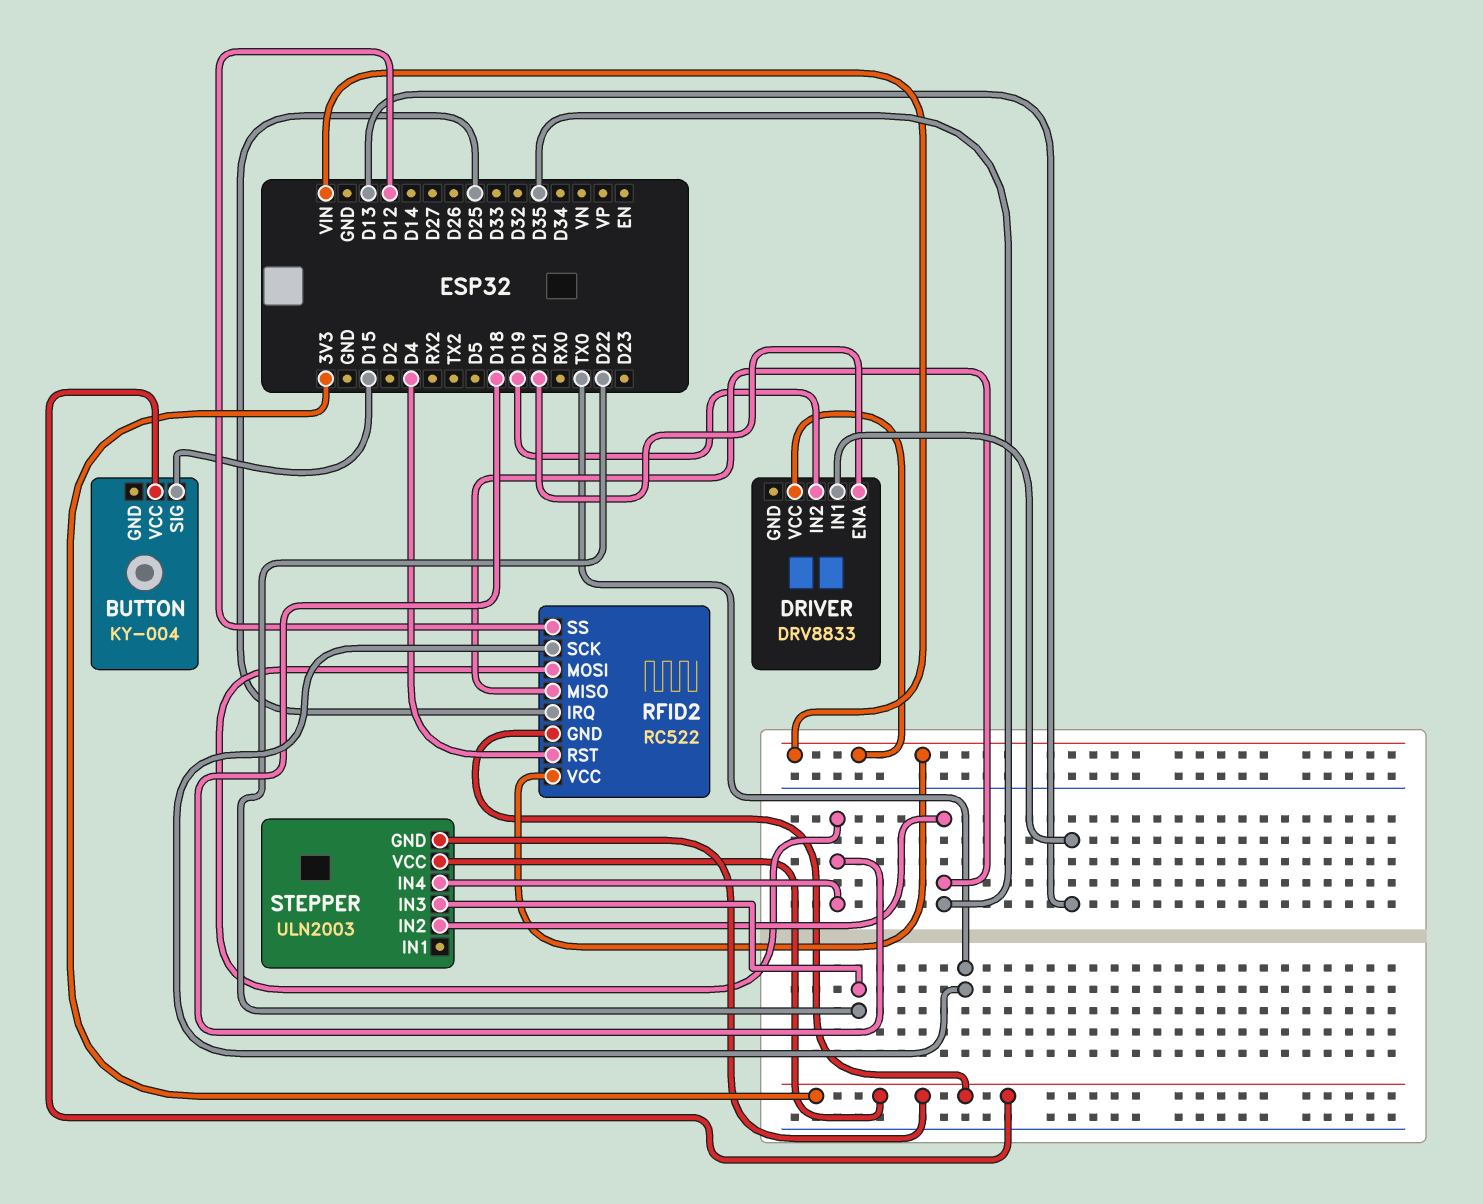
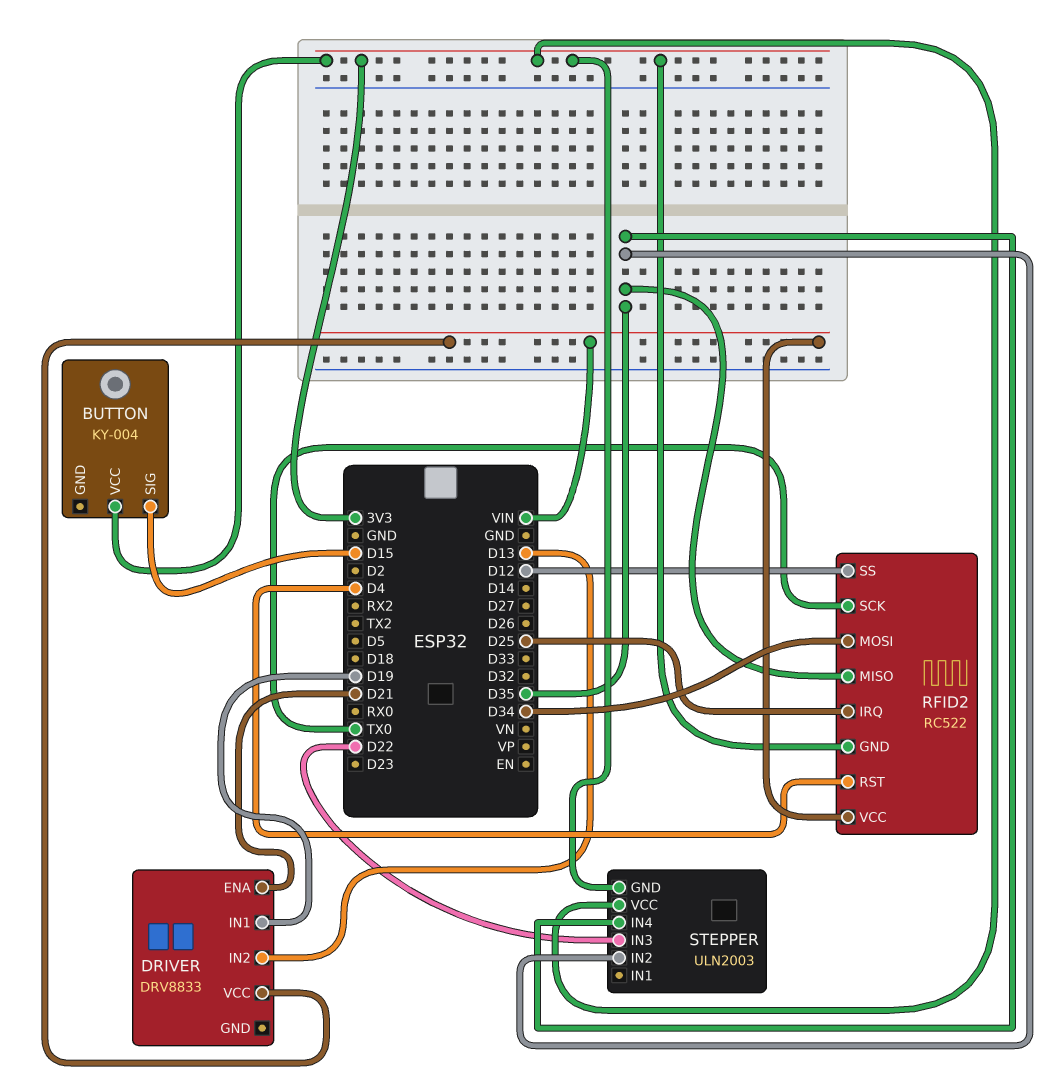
DRIVER pin IN1: D13 -> D19
DRIVER pin IN2: D19 -> D13
RFID2 pin MOSI: D18 -> D34
STEPPER pin IN4: D18 -> D35

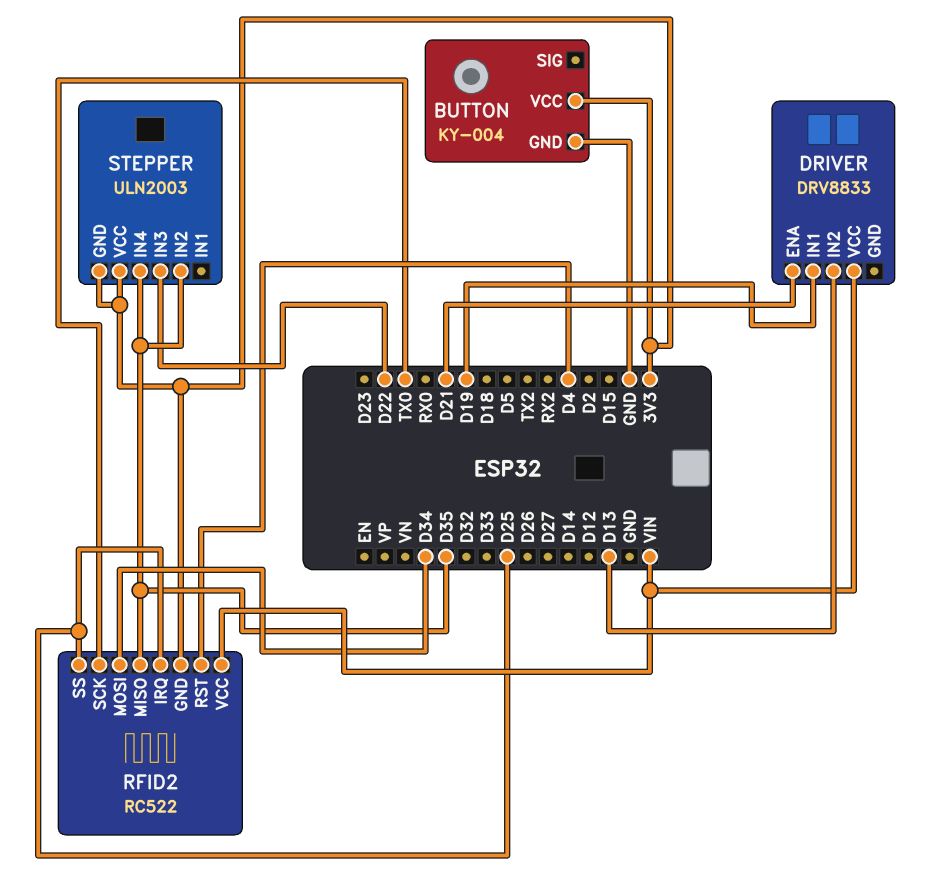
BUTTON pin GND: none -> GND
BUTTON pin SIG: D15 -> none
RFID2 pin SS: D12 -> D25

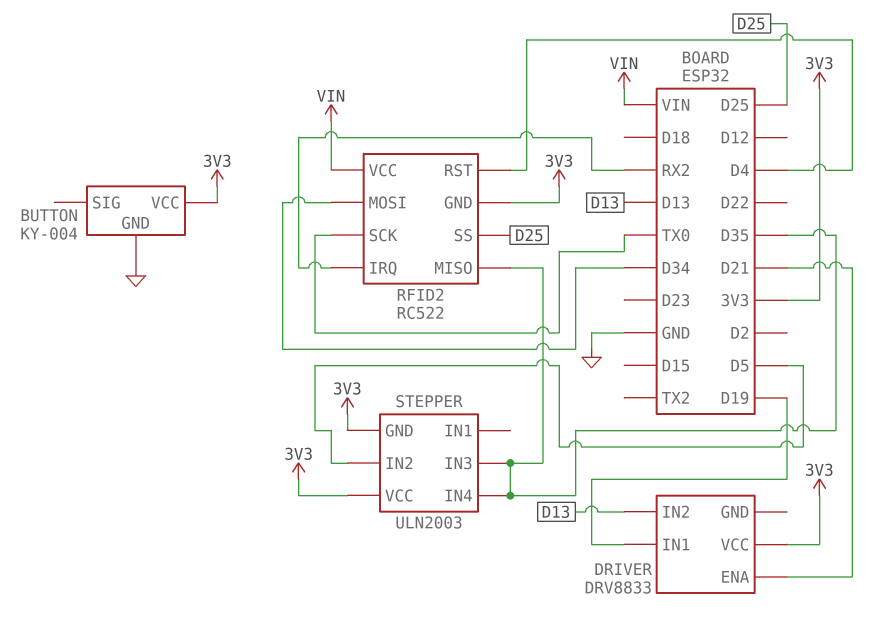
DRIVER pin VCC: VIN -> 3V3
RFID2 pin IRQ: D25 -> RX2
STEPPER pin IN2: D35 -> D5
STEPPER pin IN3: D22 -> D35

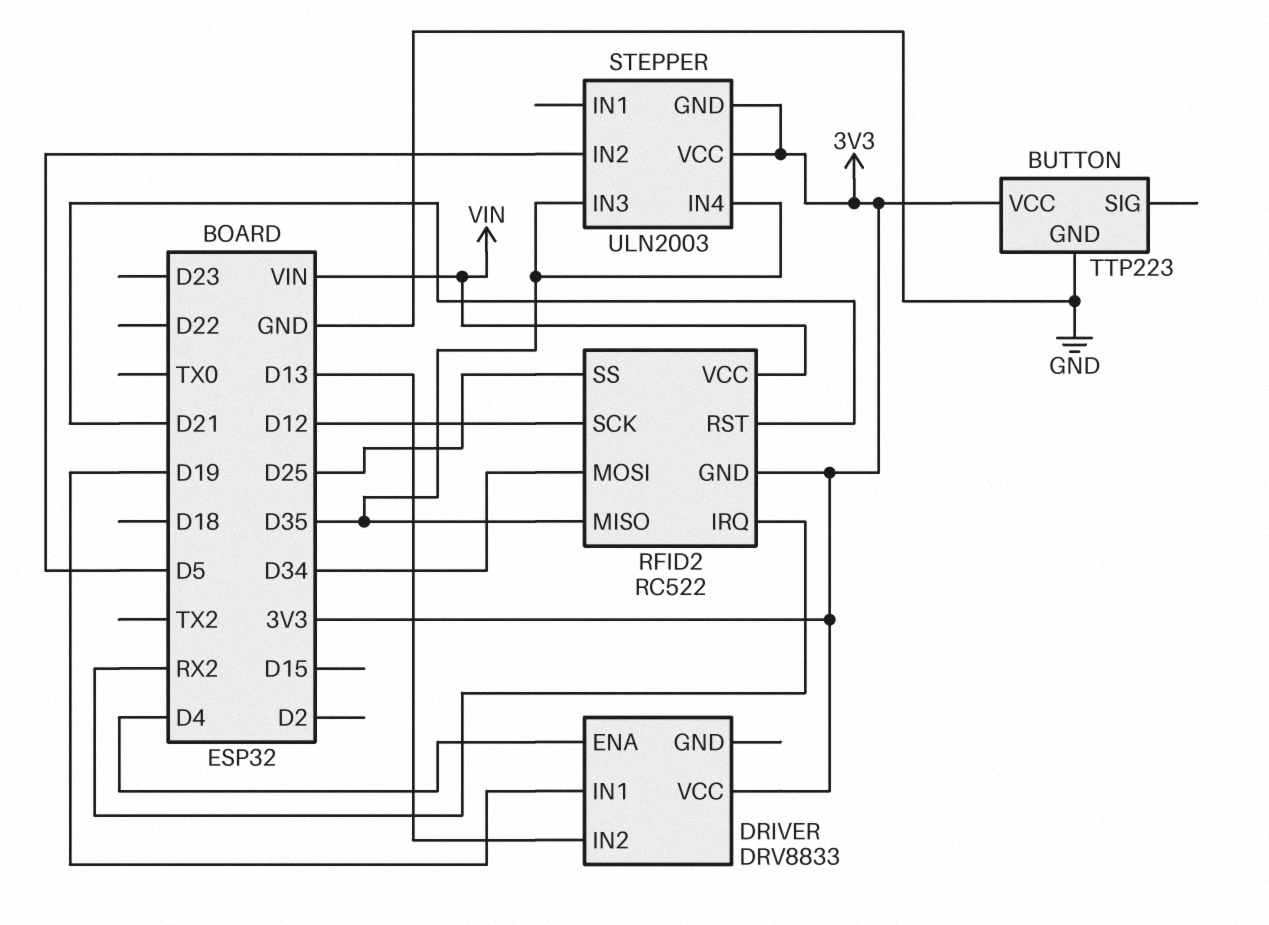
BUTTON: KY-004 -> TTP223
DRIVER pin ENA: D21 -> D4
RFID2 pin RST: D4 -> D21
RFID2 pin SCK: TX0 -> D12

